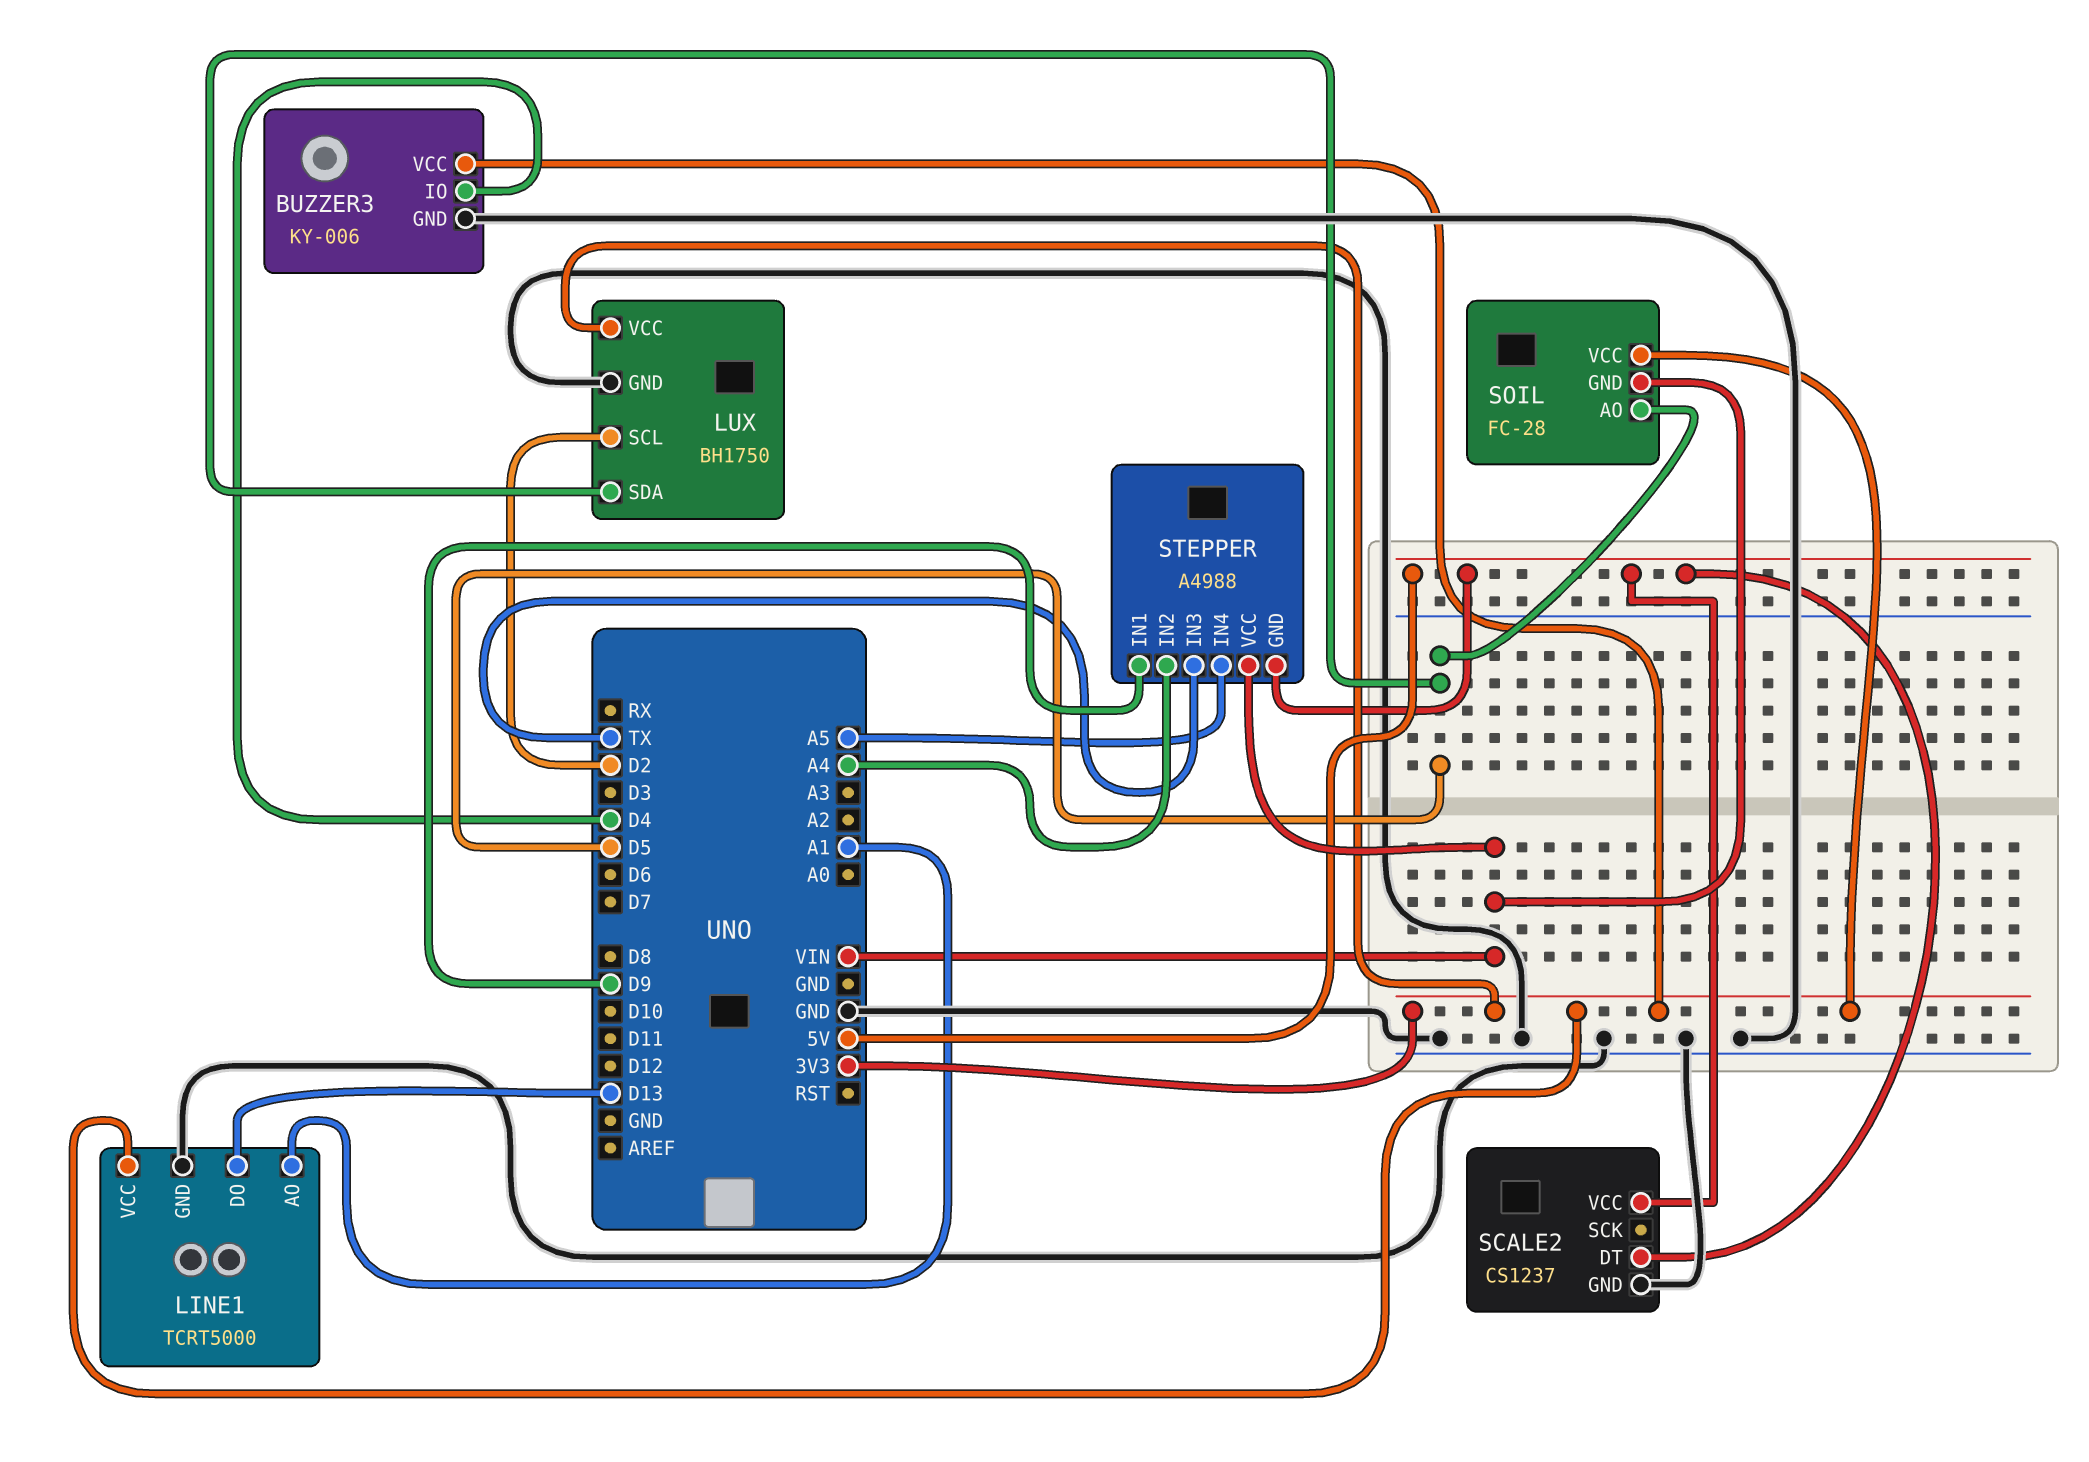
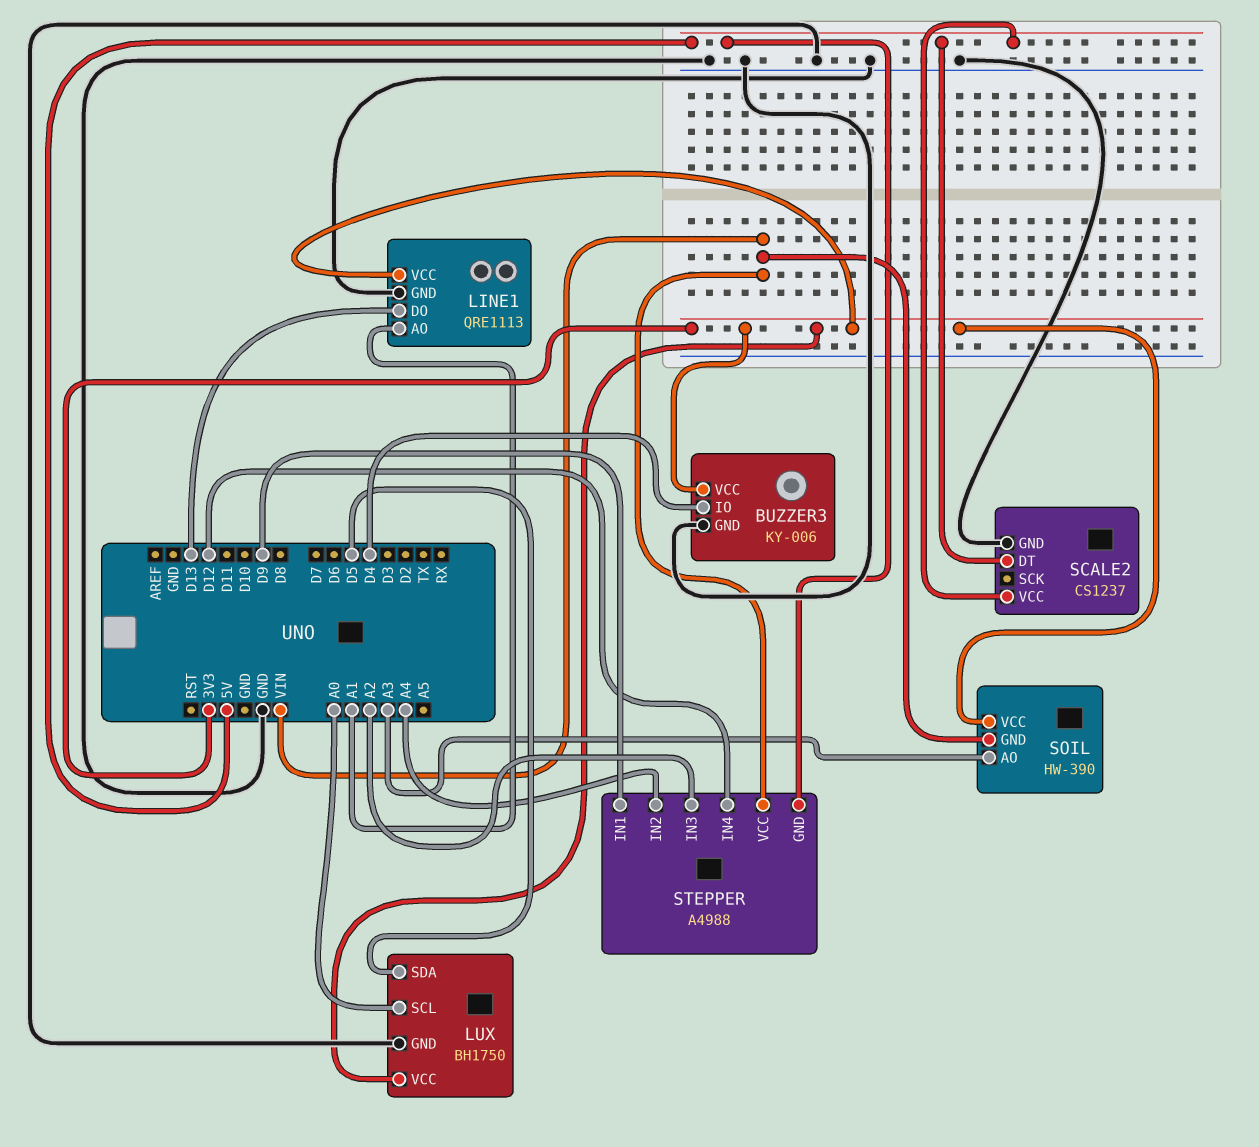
LINE1: TCRT5000 -> QRE1113
LUX pin SCL: D2 -> A0
SOIL: FC-28 -> HW-390
SOIL pin AO: D5 -> A3
STEPPER pin IN3: TX -> A2
STEPPER pin IN4: A5 -> D12

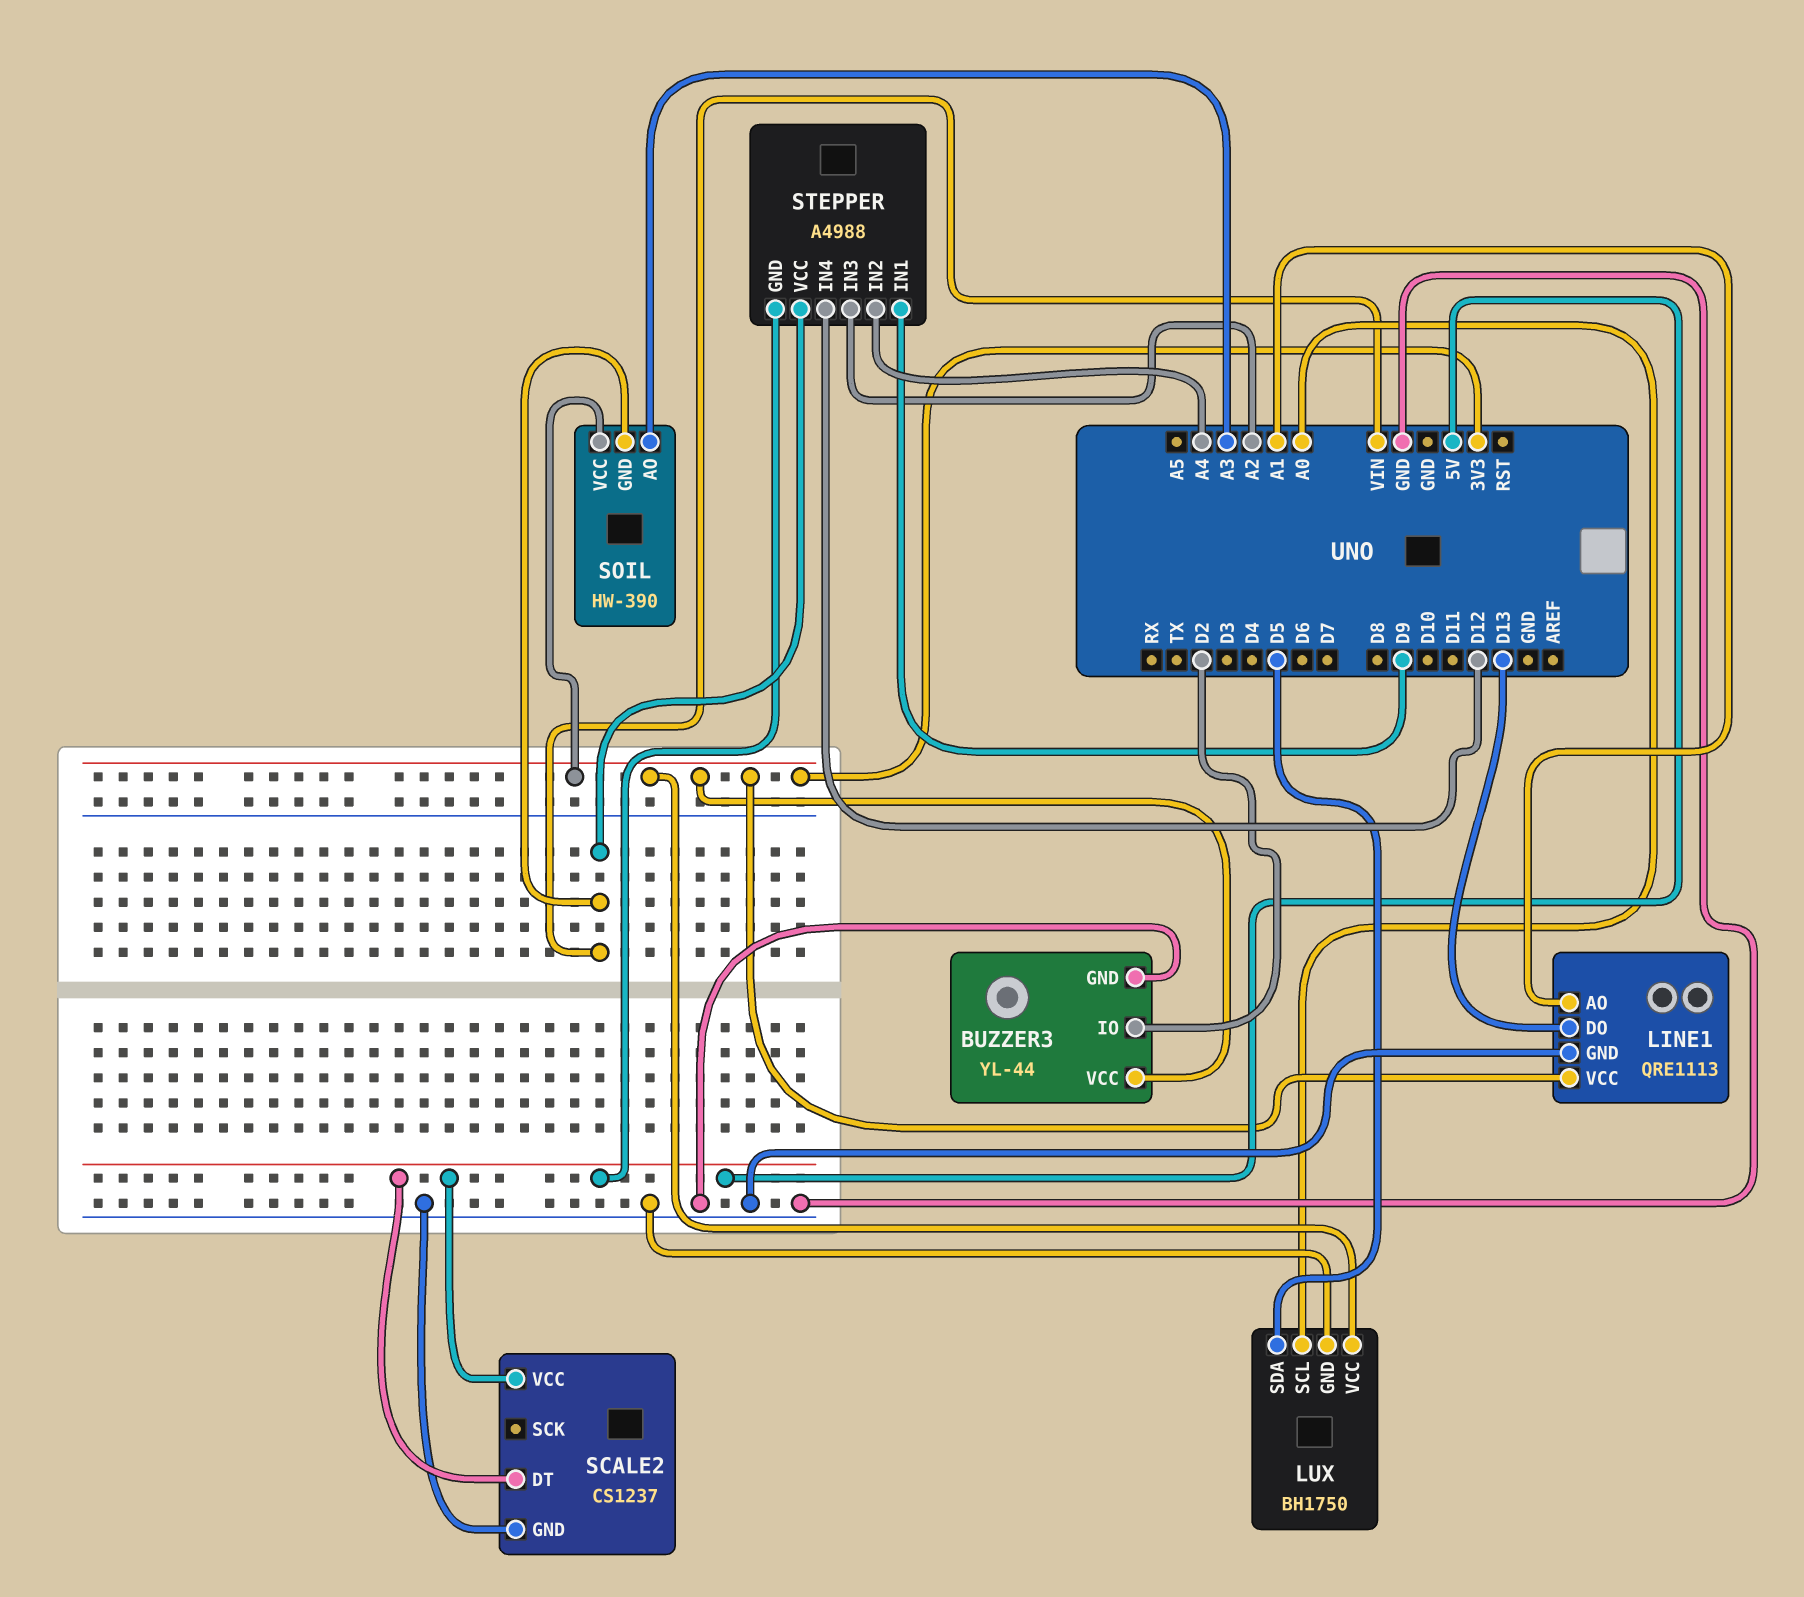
BUZZER3: KY-006 -> YL-44
BUZZER3 pin IO: D4 -> D2

